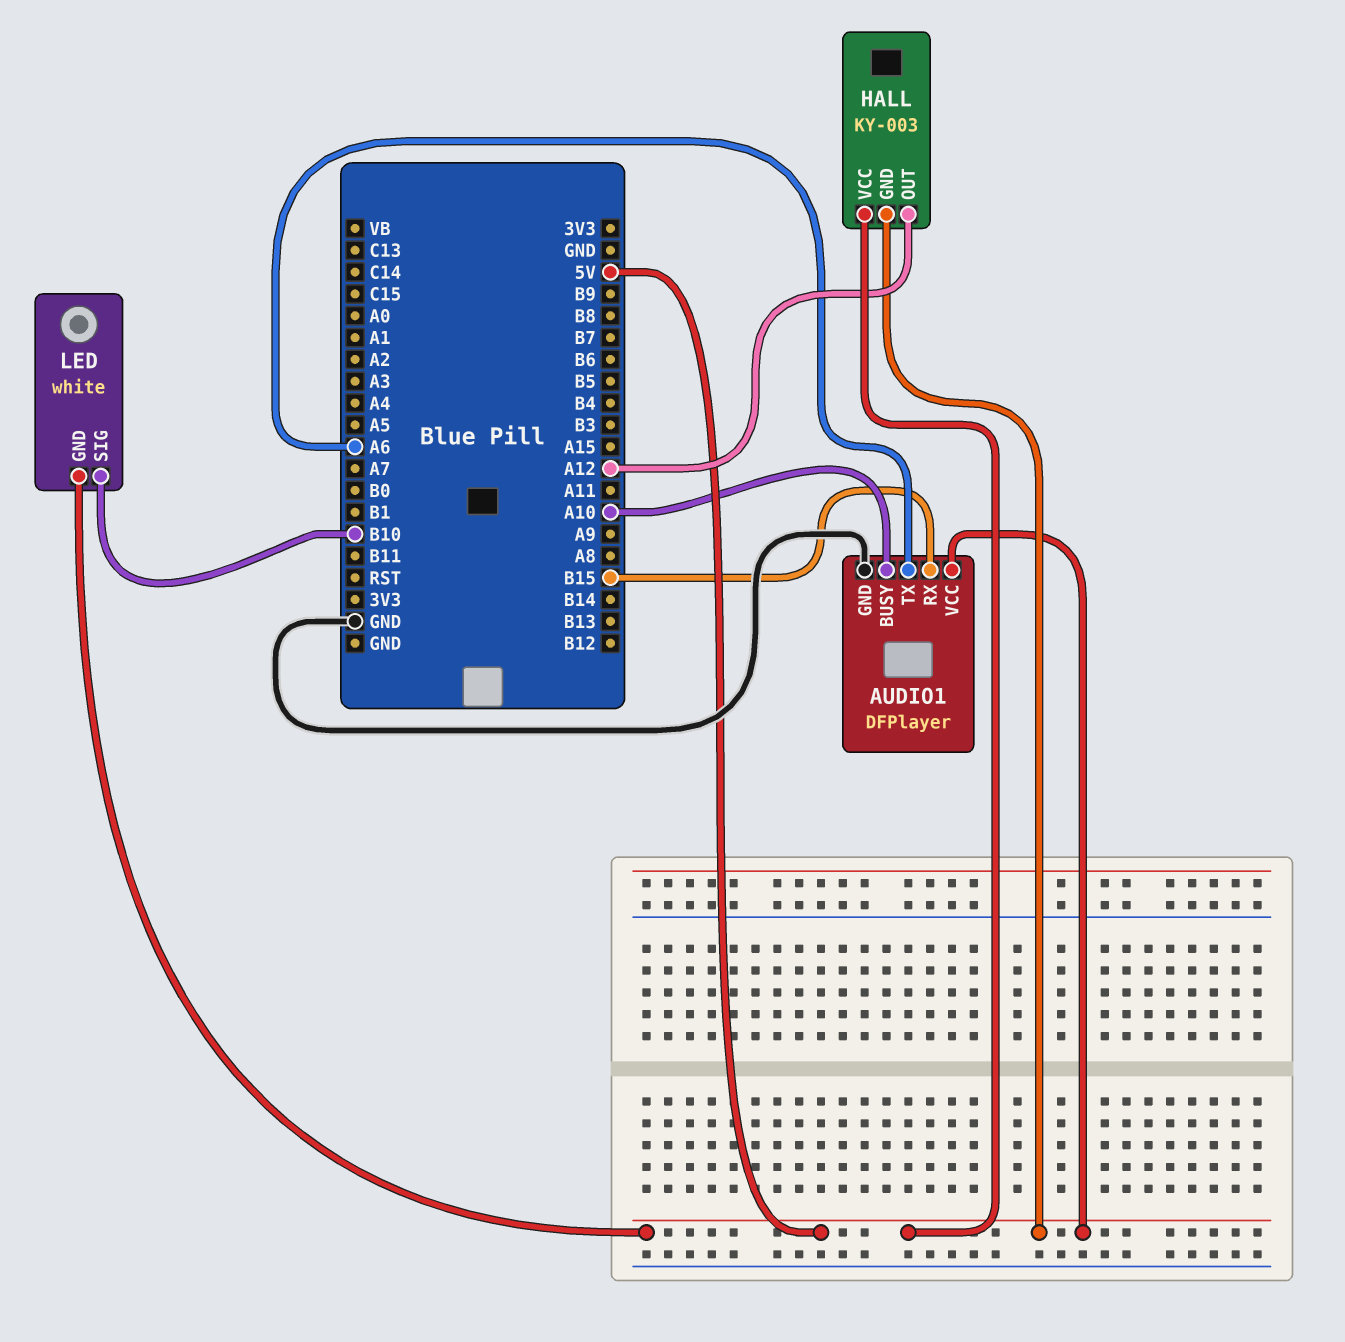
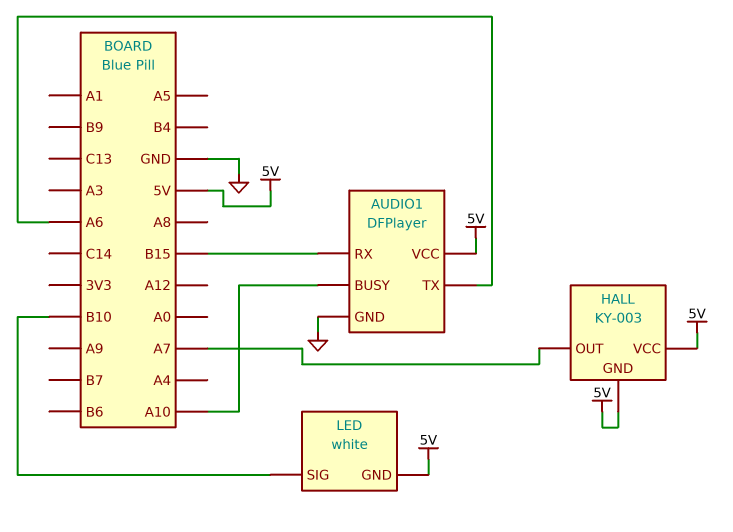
HALL pin OUT: A12 -> A7

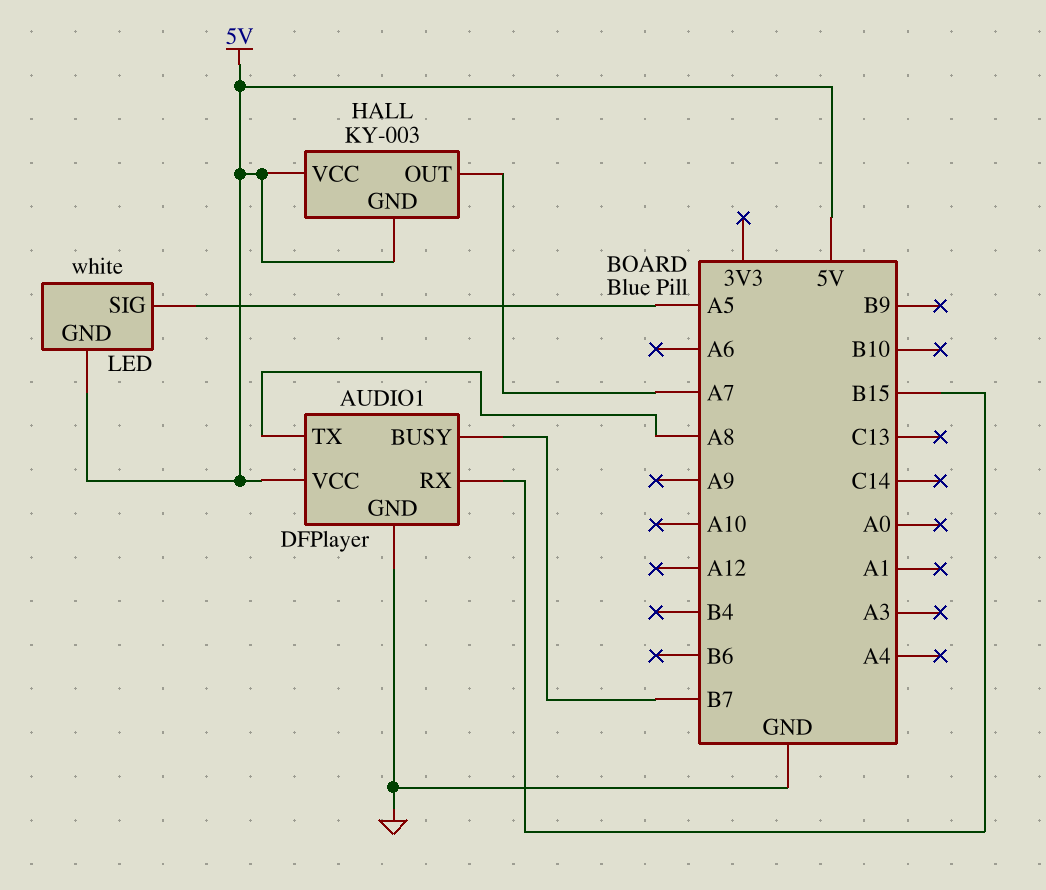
AUDIO1 pin BUSY: A10 -> B7
AUDIO1 pin TX: A6 -> A8
LED pin SIG: B10 -> A5

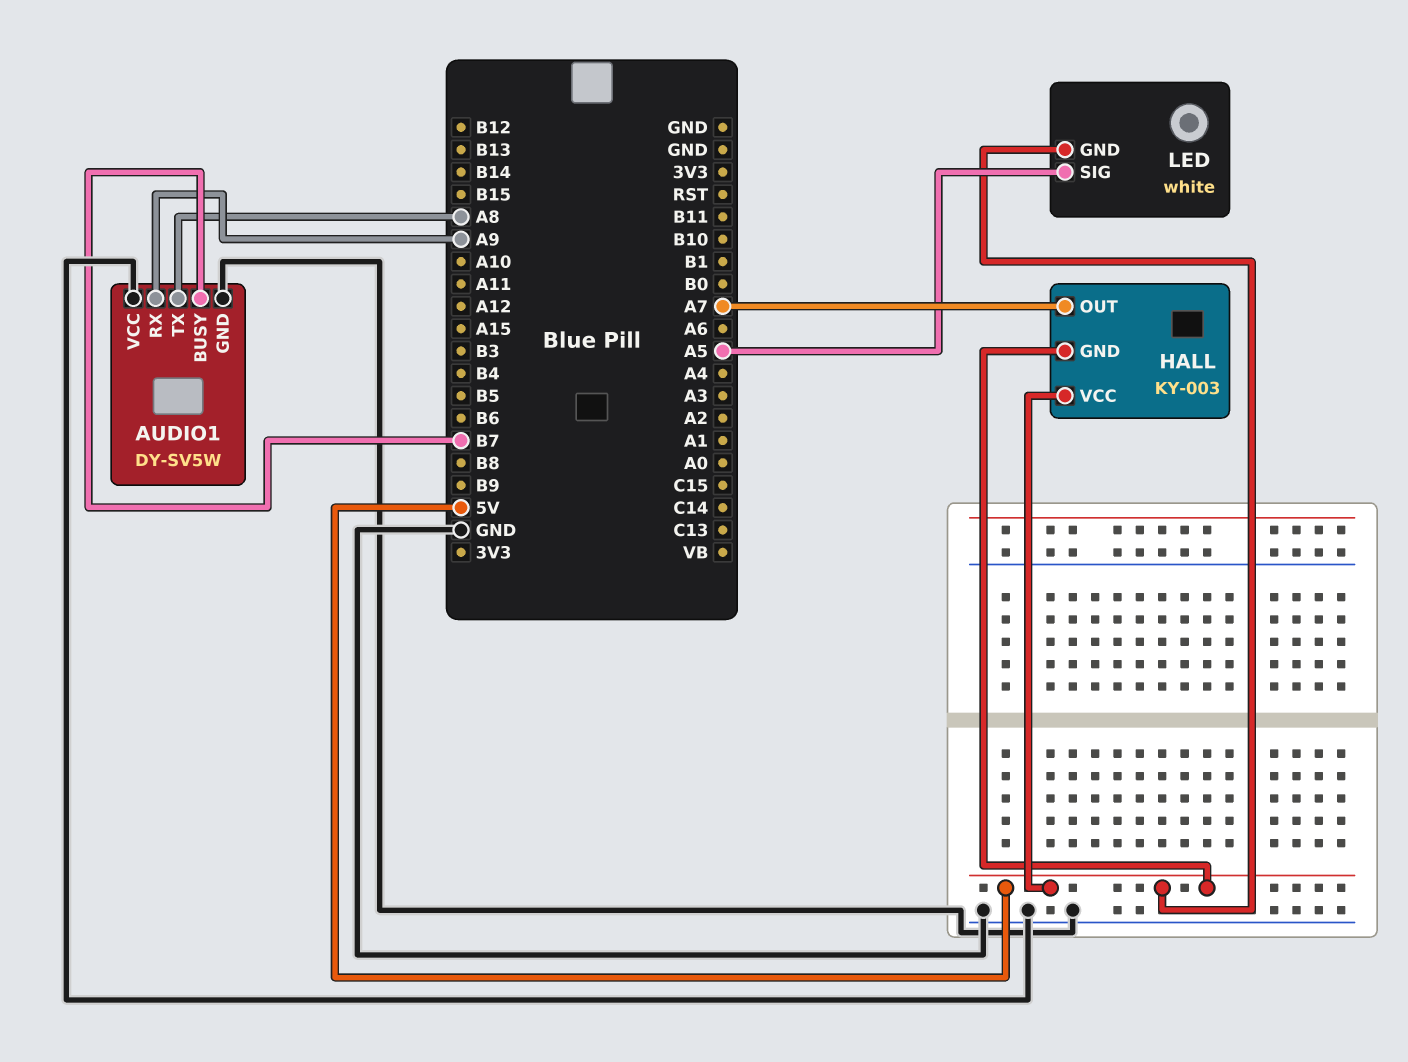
AUDIO1: DFPlayer -> DY-SV5W
AUDIO1 pin RX: B15 -> A9
AUDIO1 pin VCC: 5V -> GND

